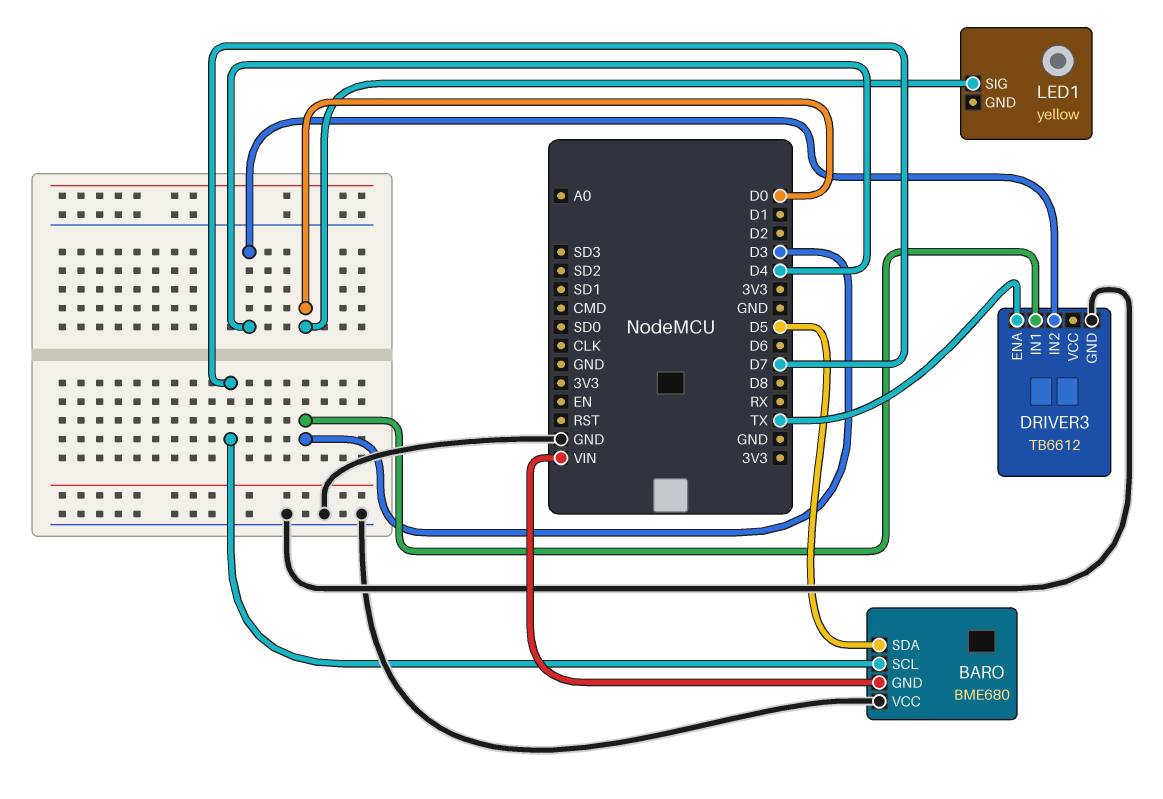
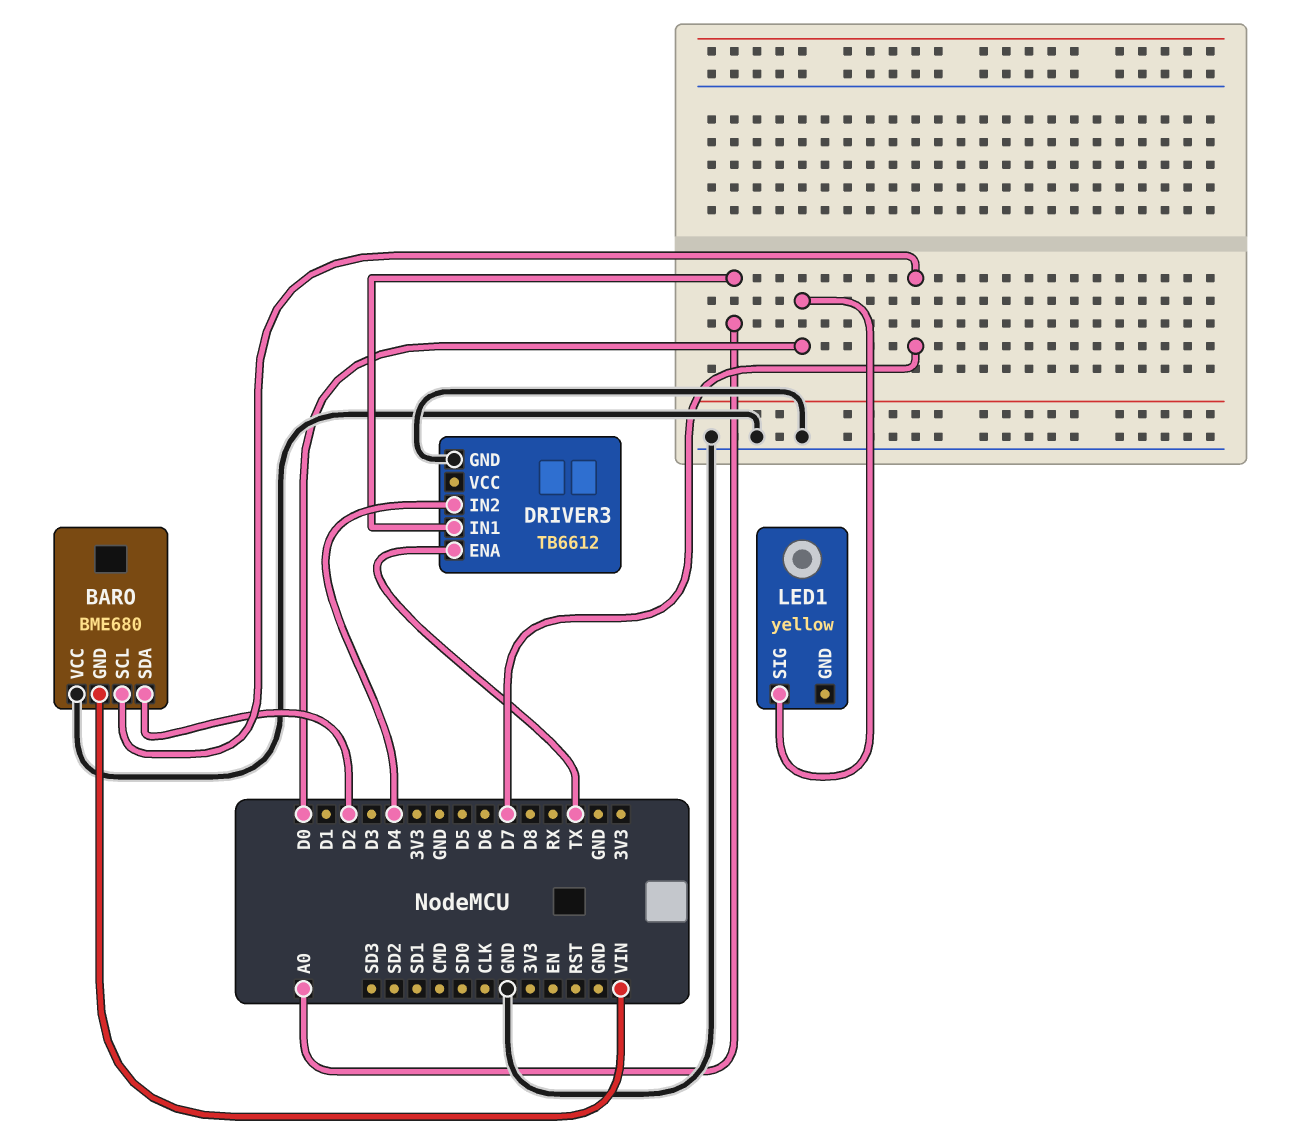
BARO pin SDA: D5 -> D2
DRIVER3 pin IN1: D3 -> A0

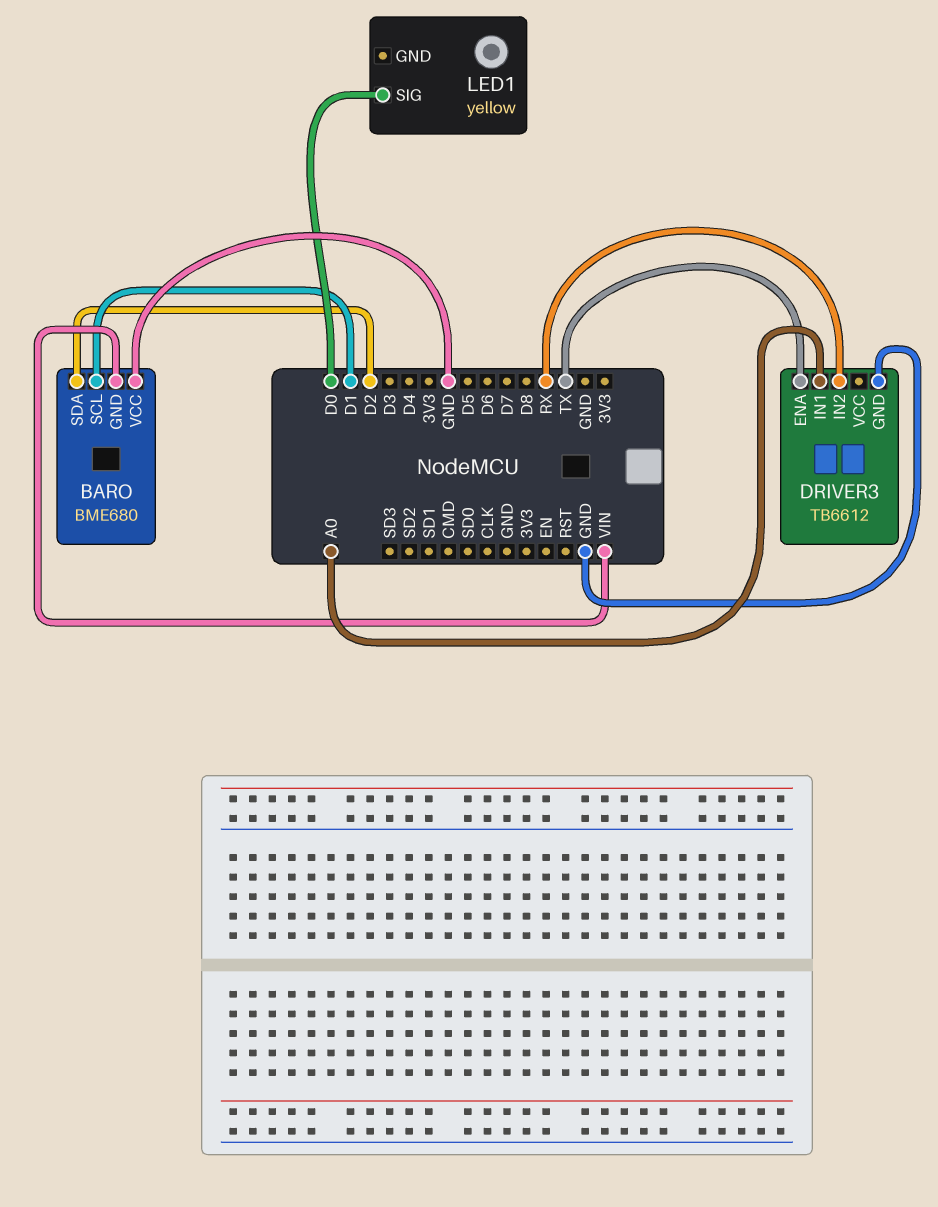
BARO pin SCL: D7 -> D1
DRIVER3 pin IN2: D4 -> RX

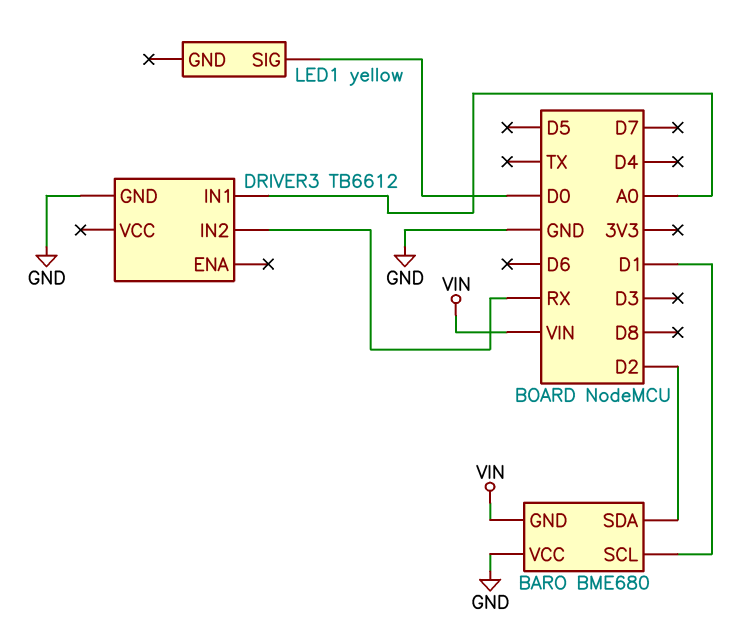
DRIVER3 pin ENA: TX -> none

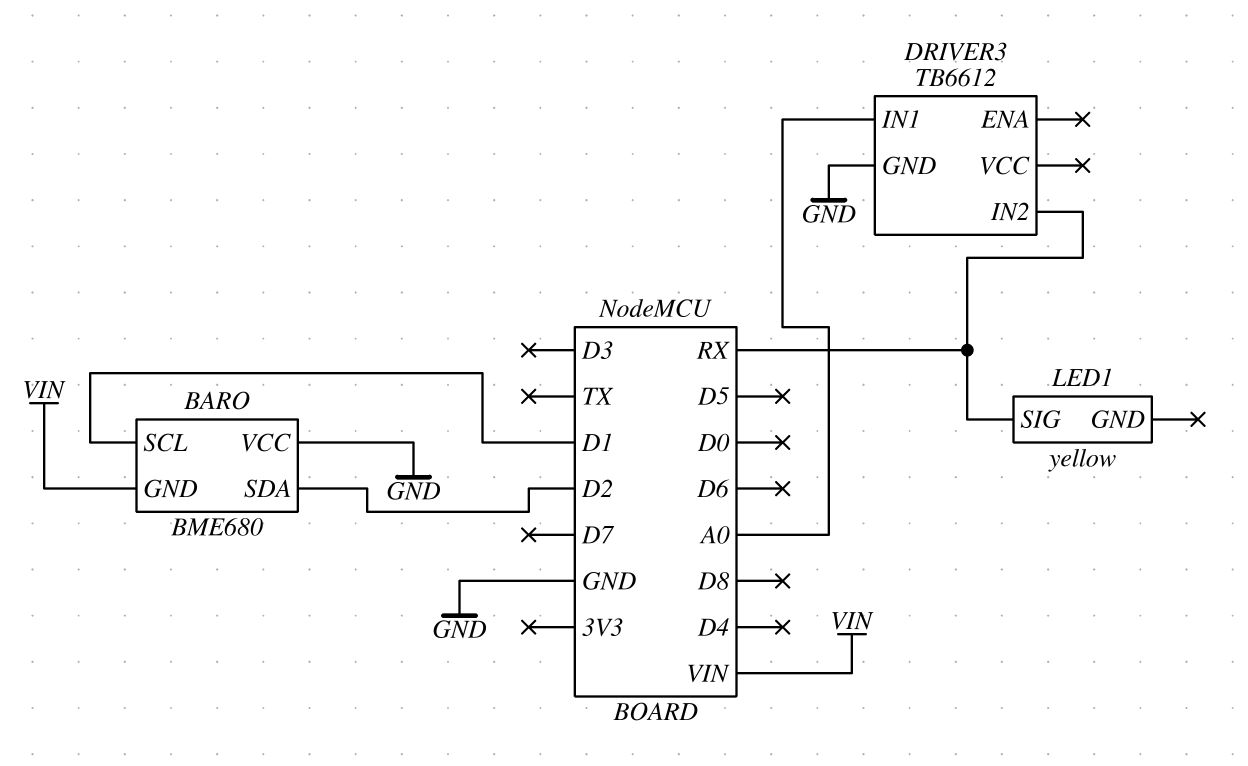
LED1 pin SIG: D0 -> RX

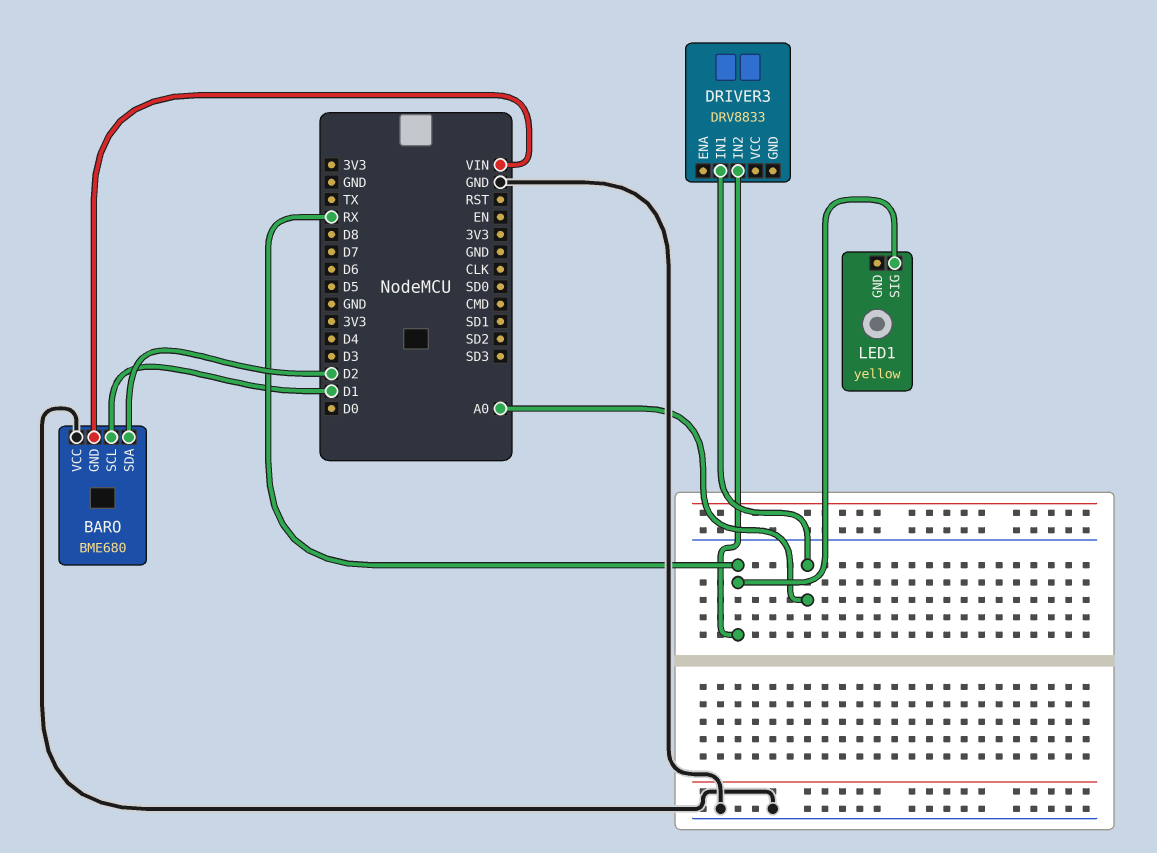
DRIVER3: TB6612 -> DRV8833
DRIVER3 pin GND: GND -> none

